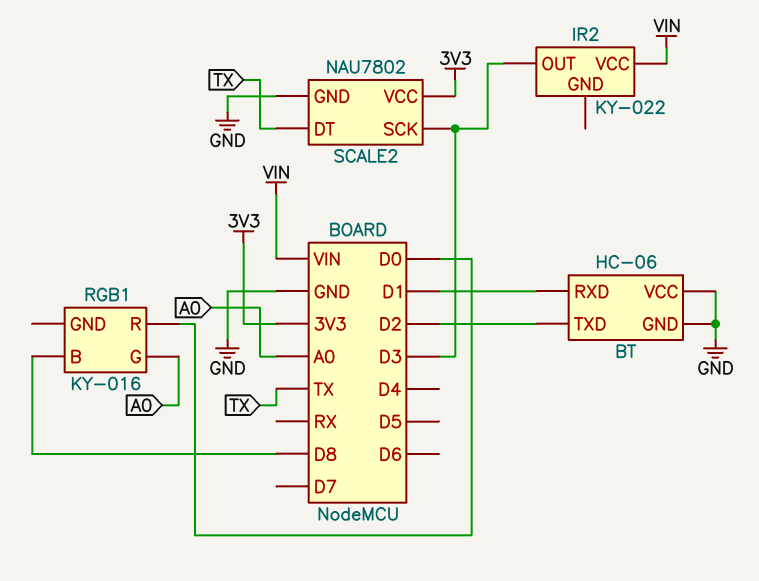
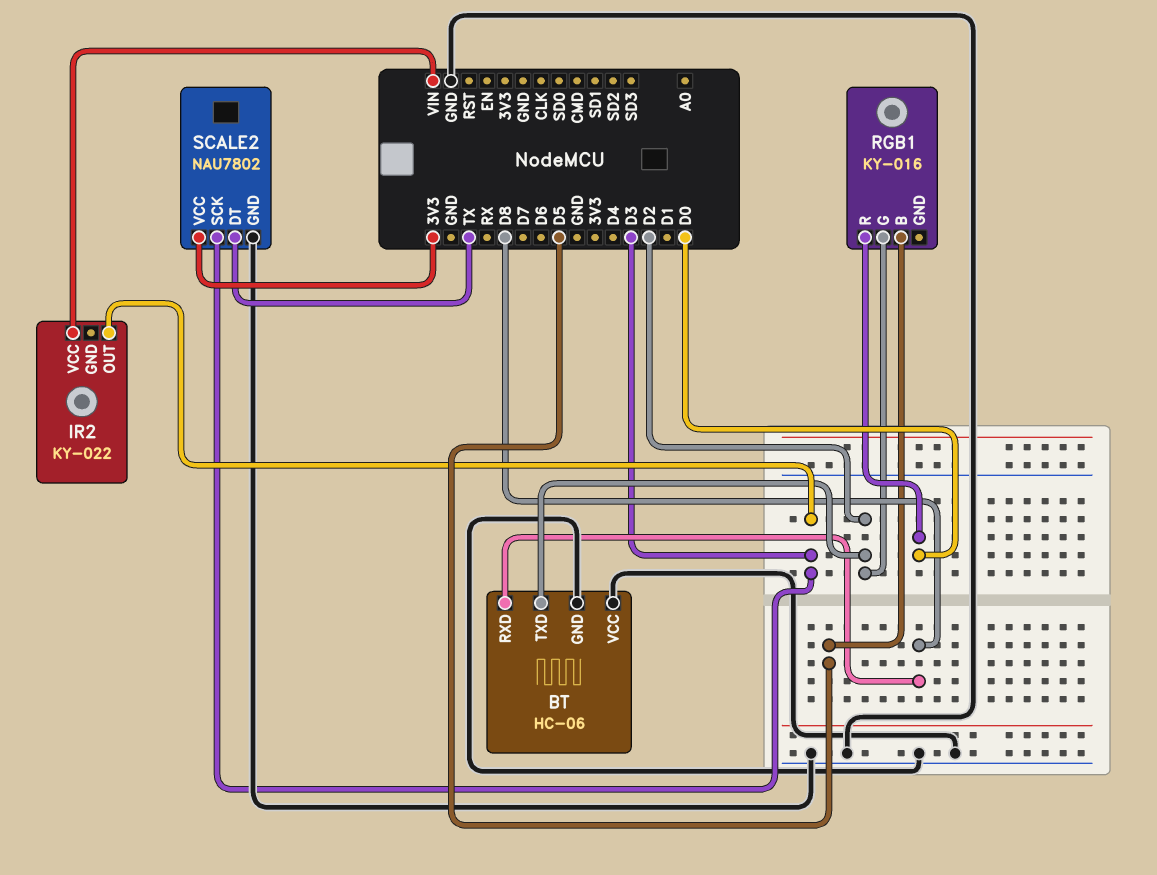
BT pin RXD: D1 -> D8
RGB1 pin B: D8 -> D5
RGB1 pin G: A0 -> D2

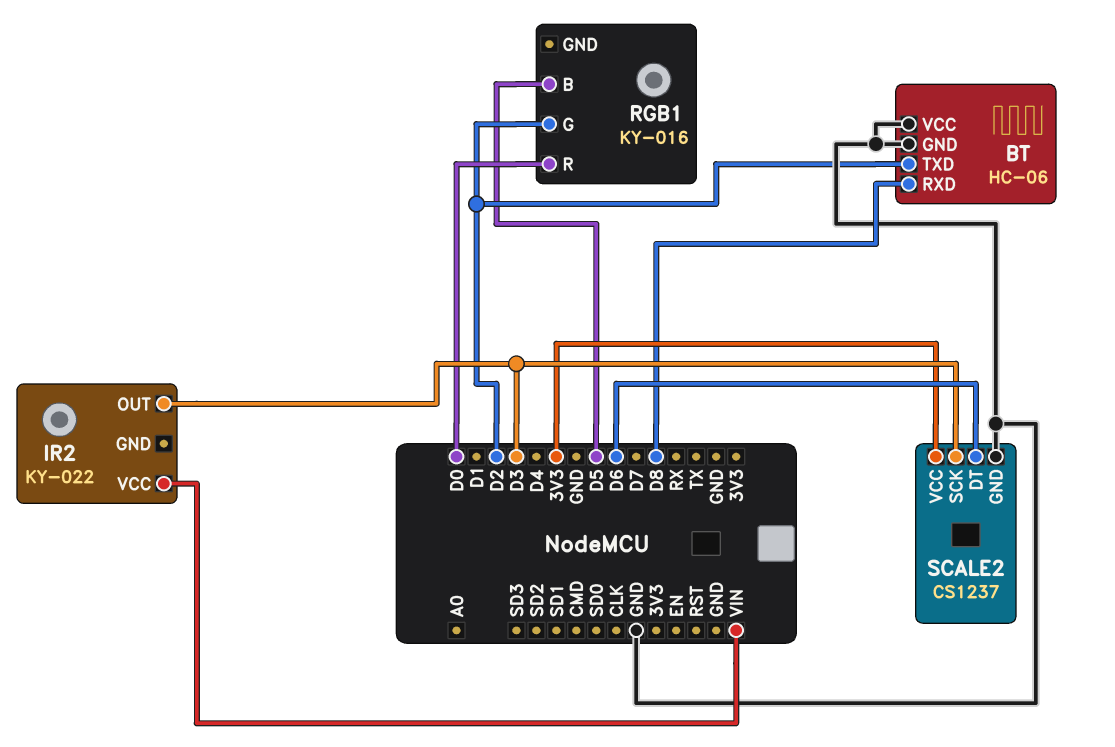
SCALE2: NAU7802 -> CS1237
SCALE2 pin DT: TX -> D6

